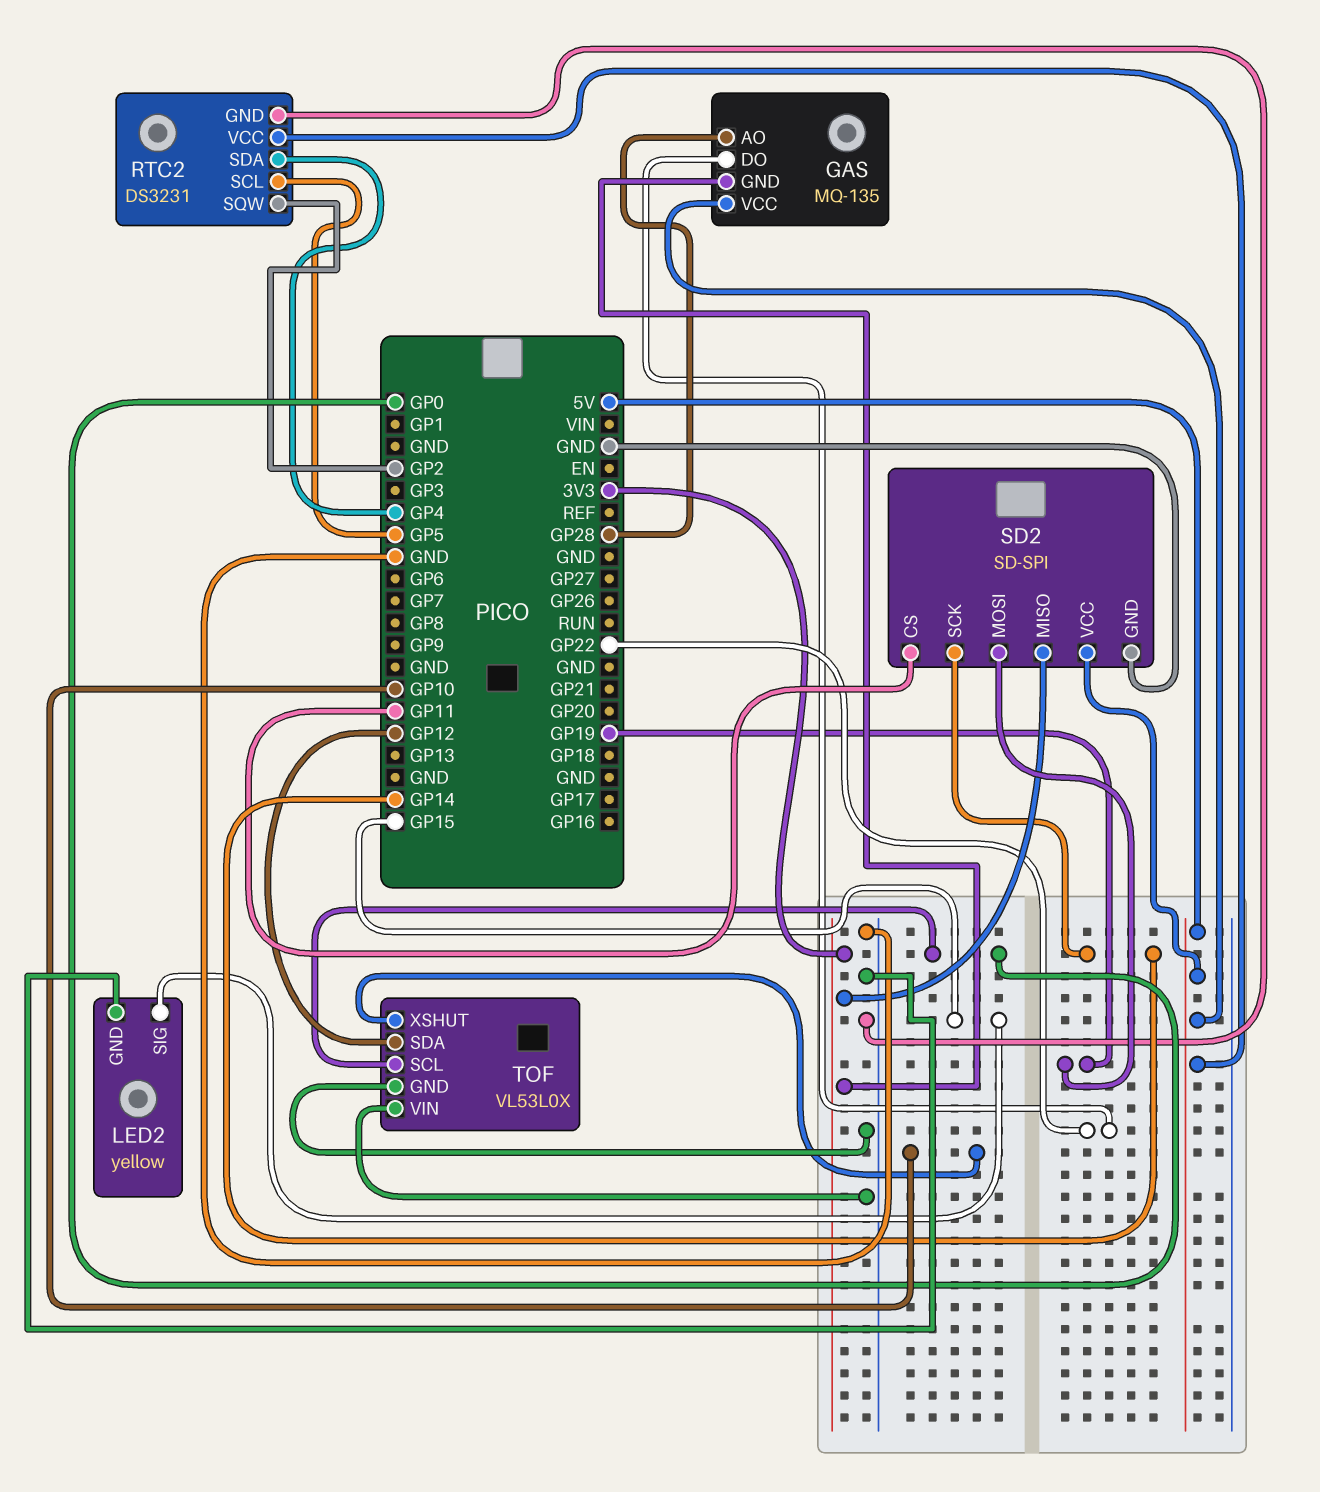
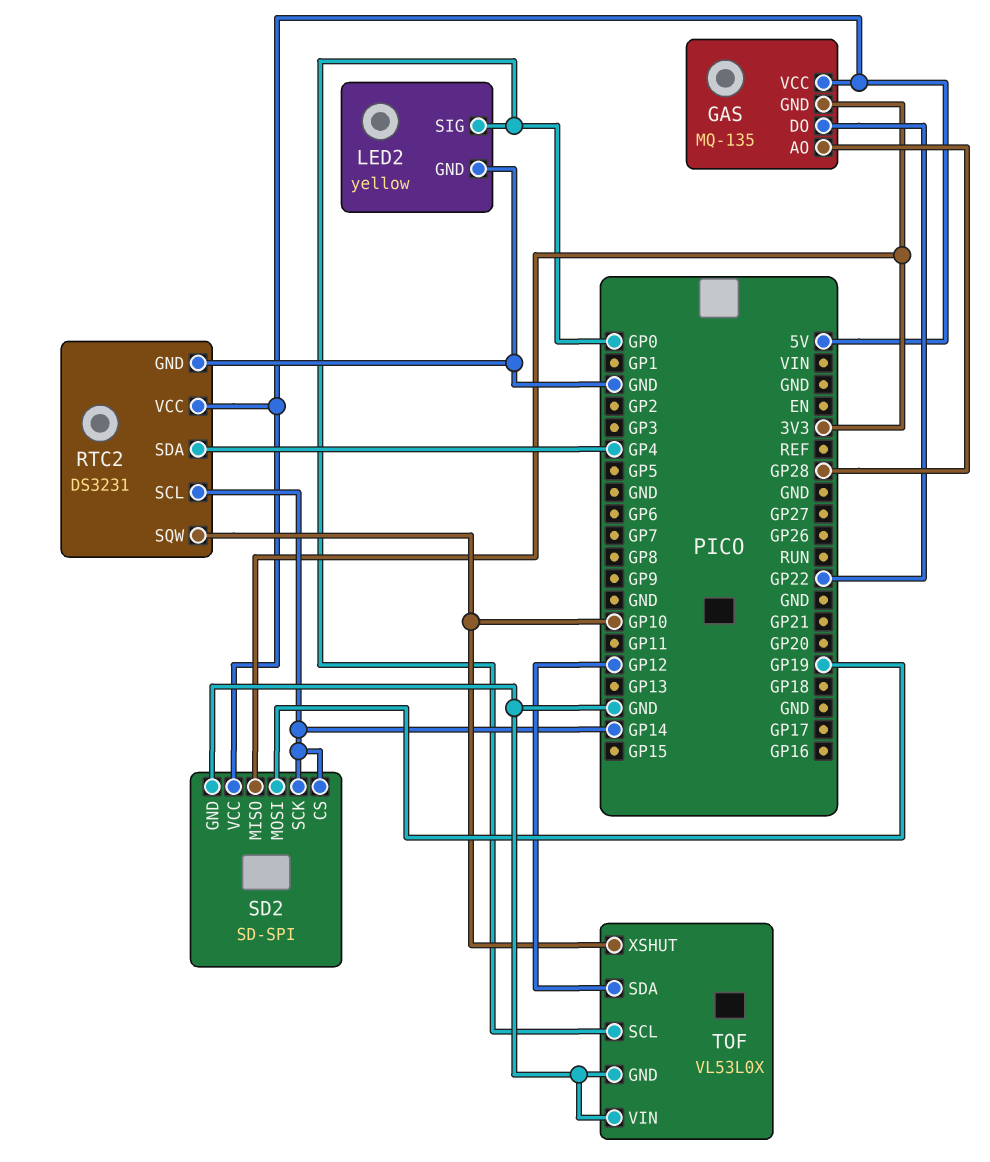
LED2 pin SIG: GP15 -> GP0
RTC2 pin SCL: GP5 -> GP14
RTC2 pin SQW: GP2 -> GP10
SD2 pin CS: GP11 -> GP14

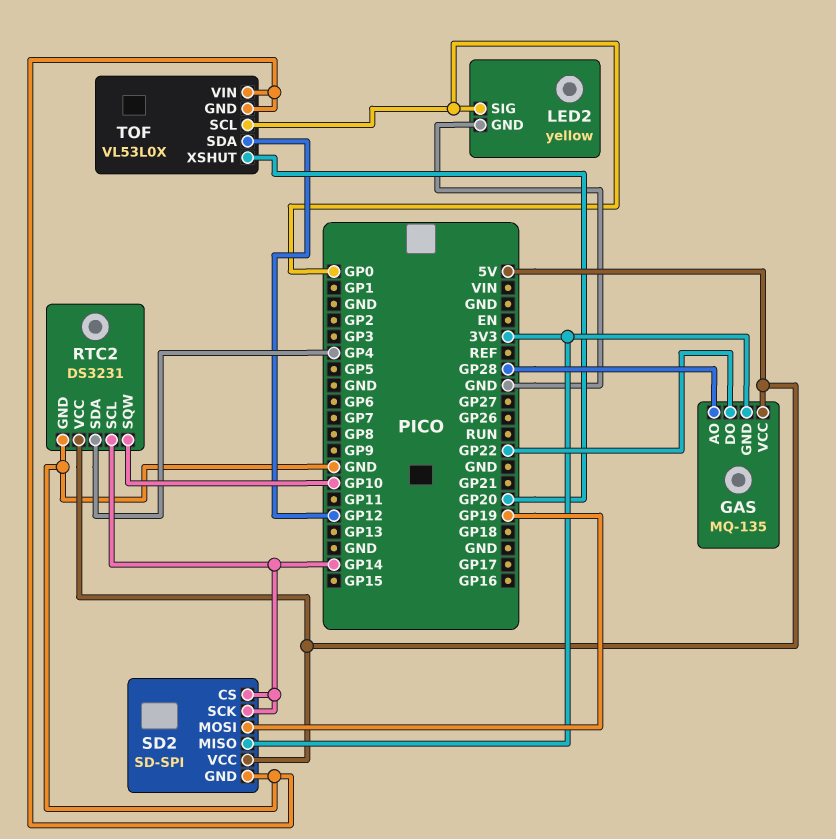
TOF pin XSHUT: GP10 -> GP20

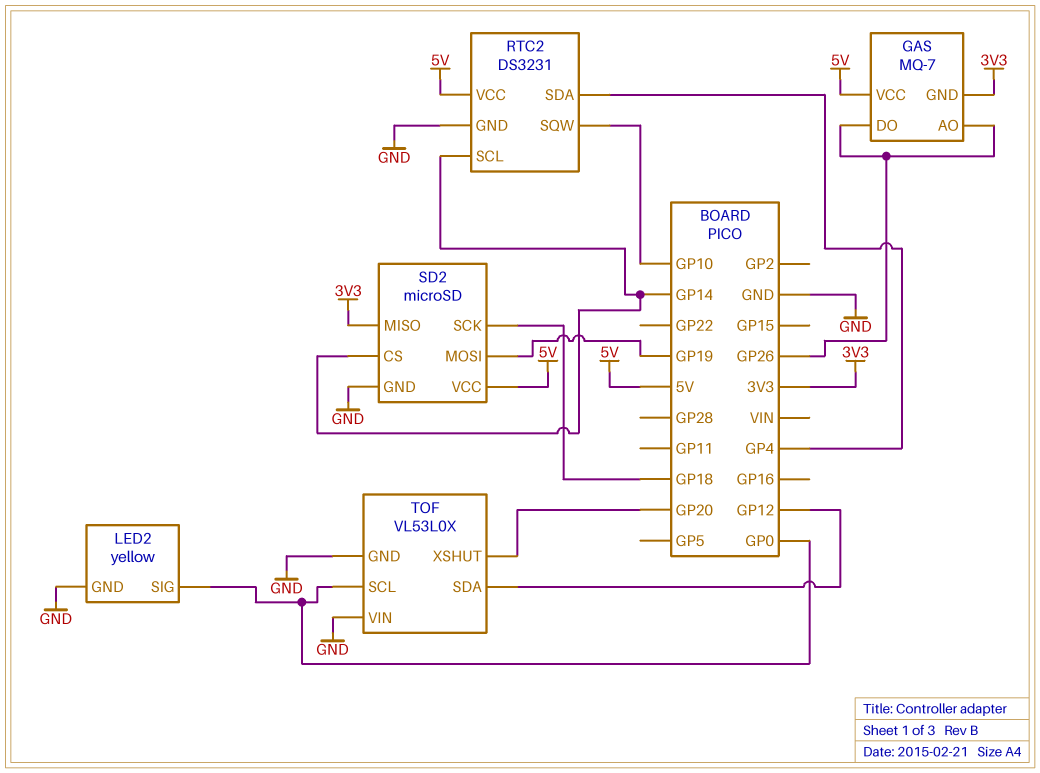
GAS: MQ-135 -> MQ-7
GAS pin AO: GP28 -> GP26
GAS pin DO: GP22 -> GP26
SD2: SD-SPI -> microSD
SD2 pin SCK: GP14 -> GP18

